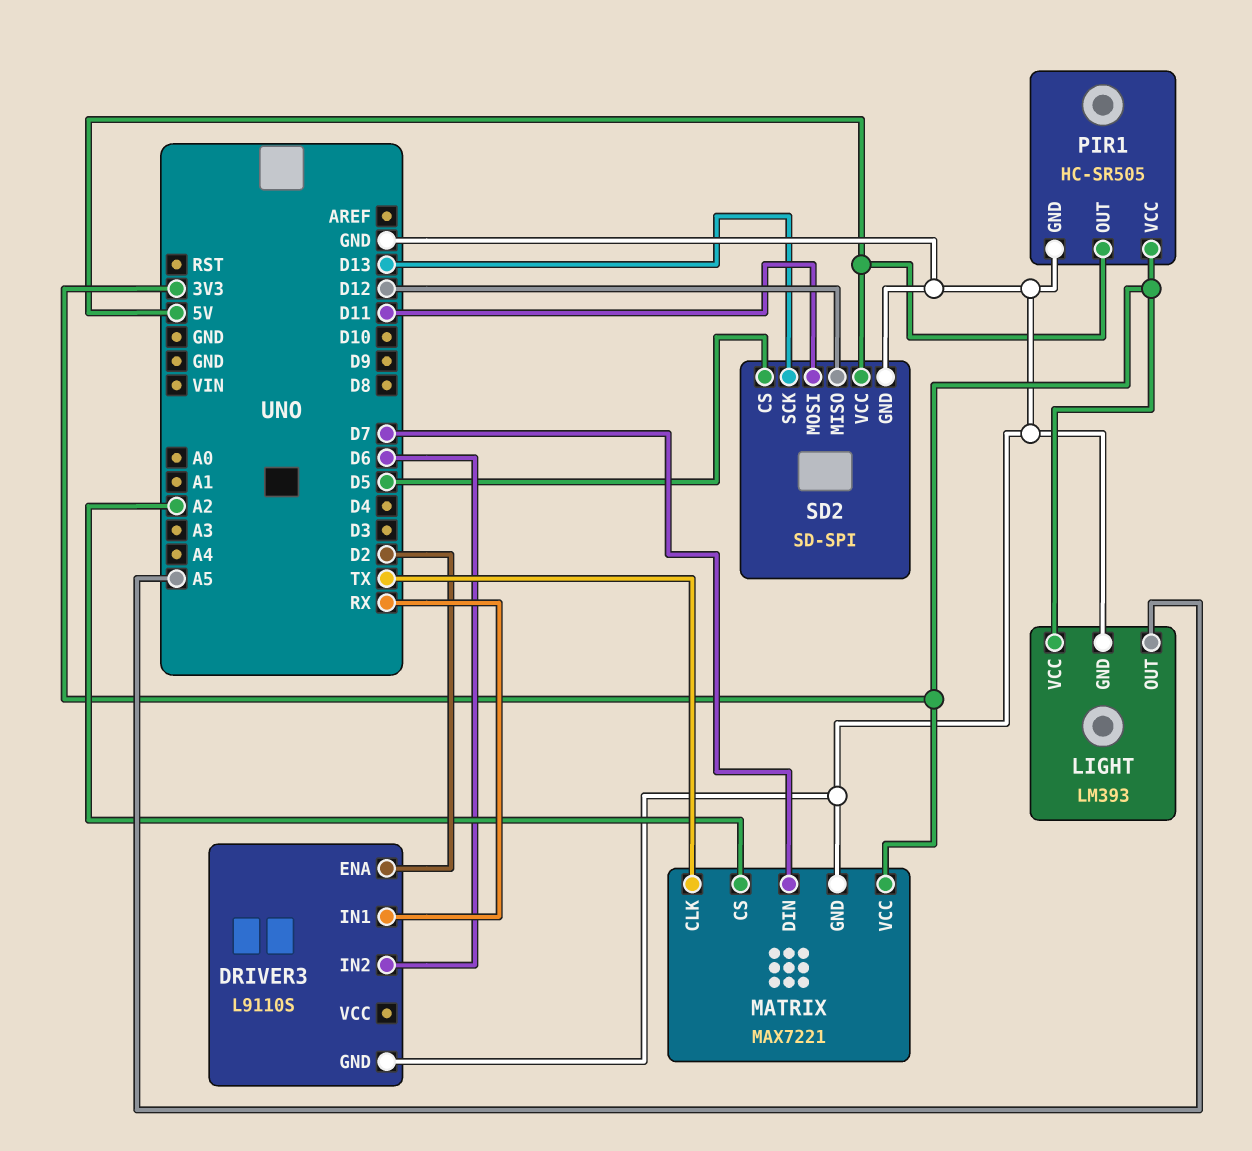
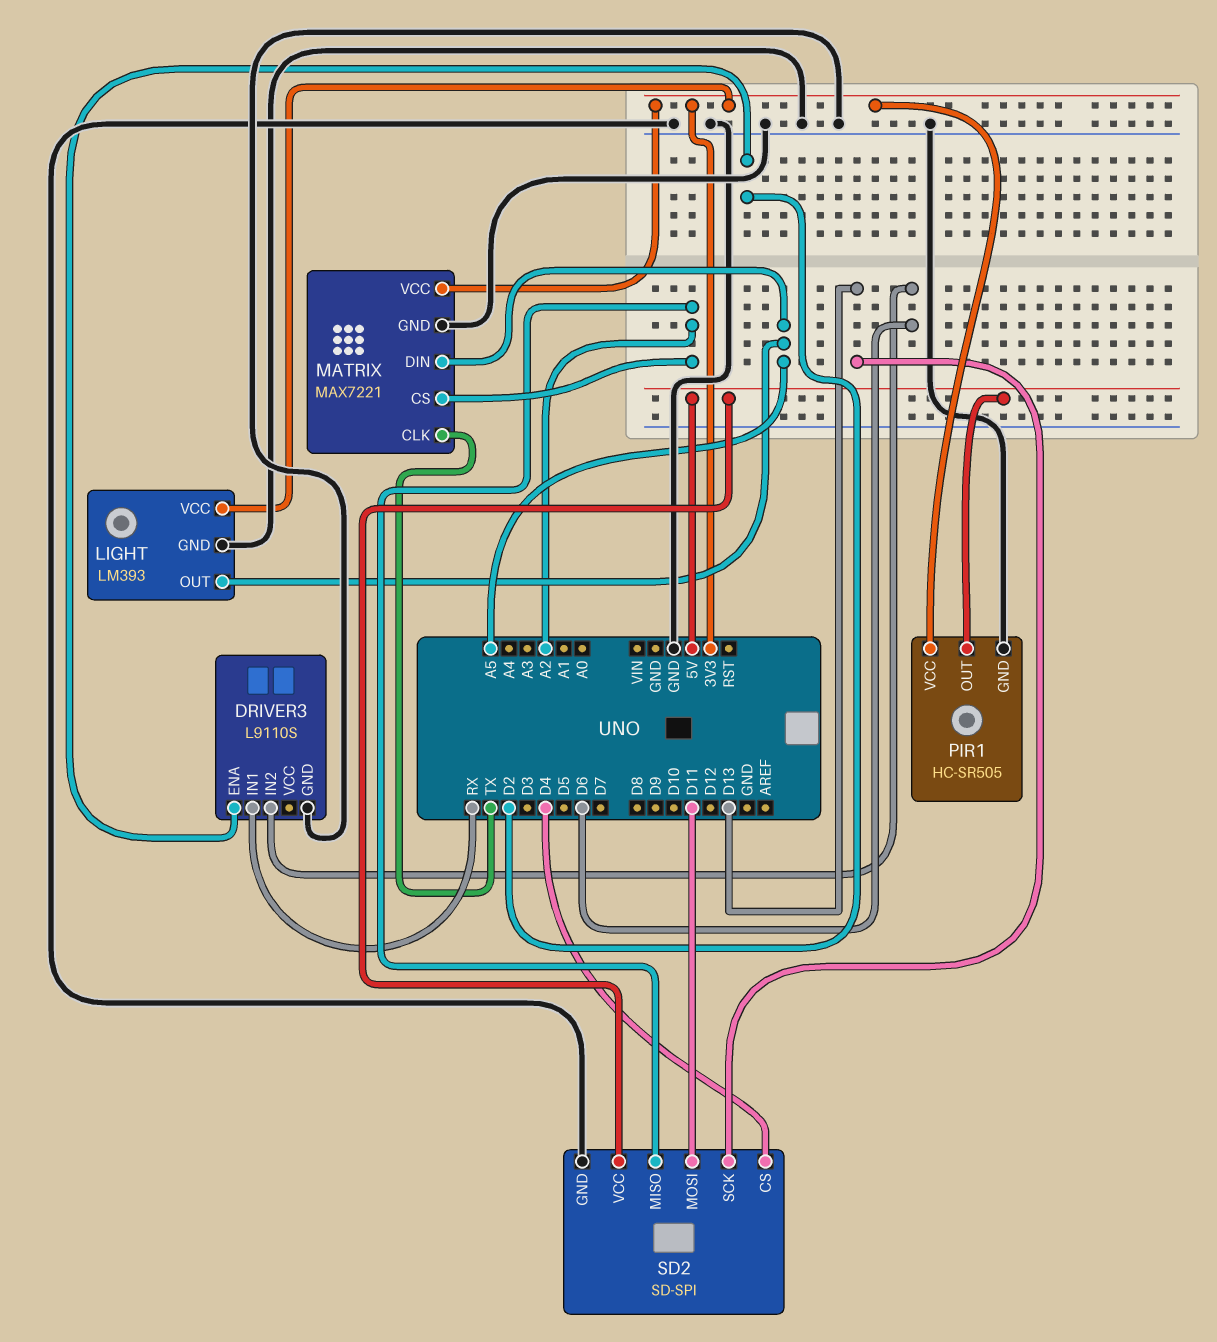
MATRIX pin DIN: D7 -> A5
SD2 pin CS: D5 -> D4
SD2 pin MISO: D12 -> A2

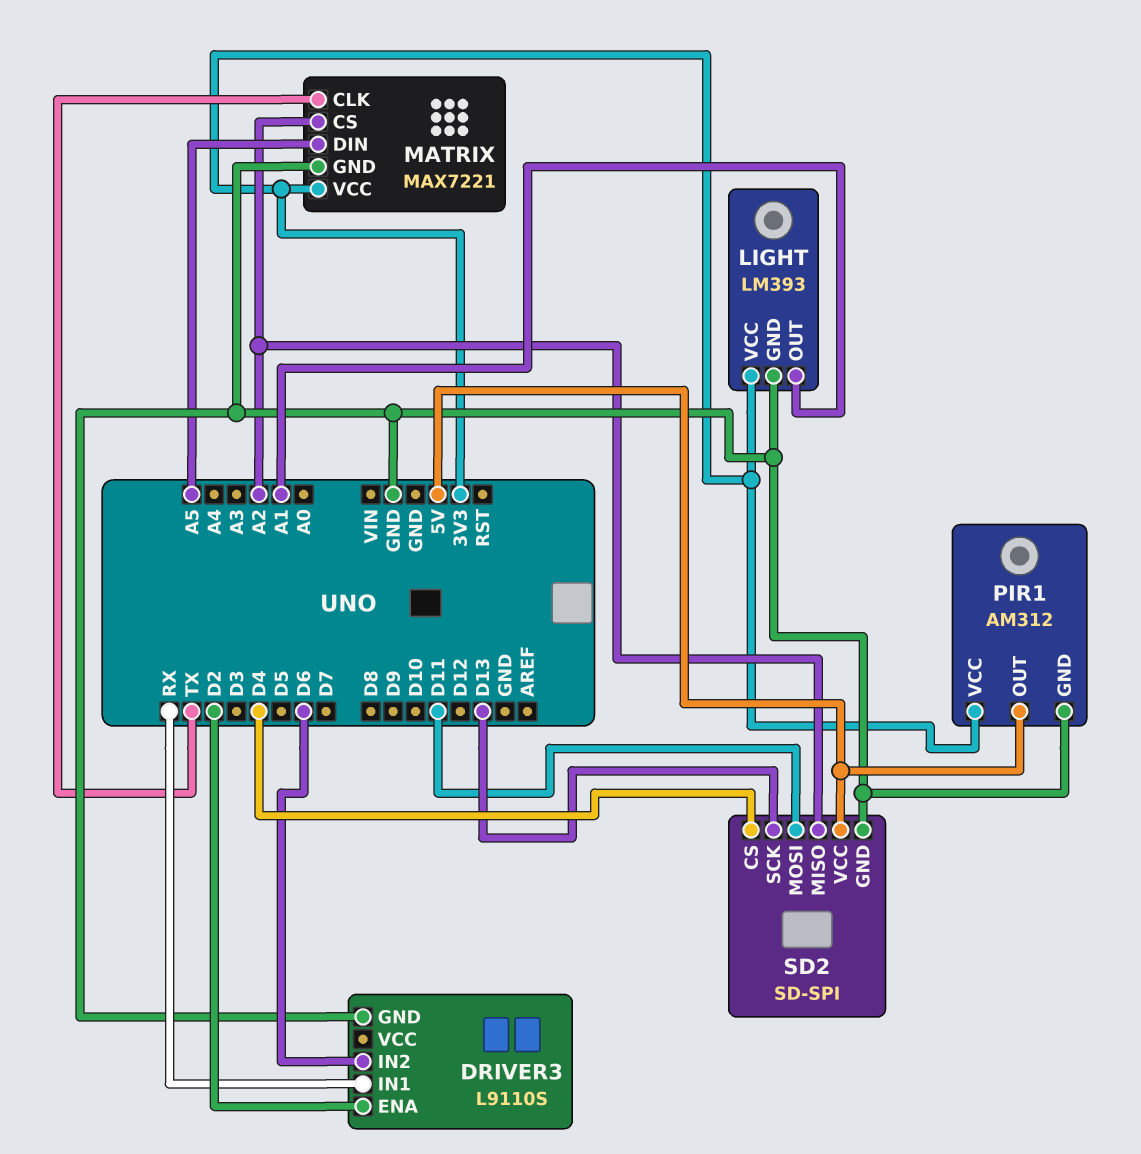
LIGHT pin OUT: A5 -> A1
PIR1: HC-SR505 -> AM312

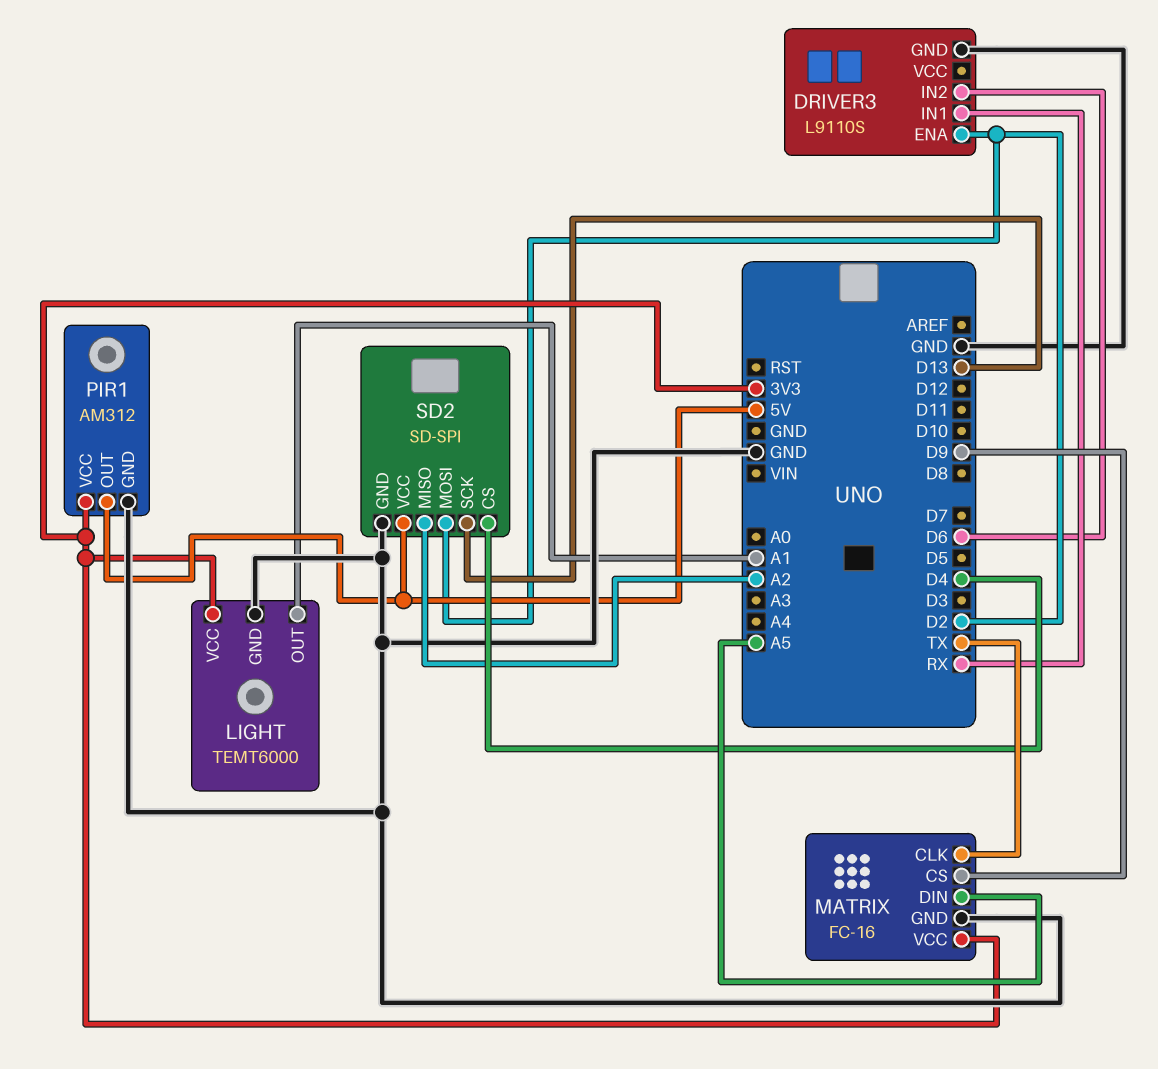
LIGHT: LM393 -> TEMT6000
MATRIX: MAX7221 -> FC-16
MATRIX pin CS: A2 -> D9
SD2 pin MOSI: D11 -> D2

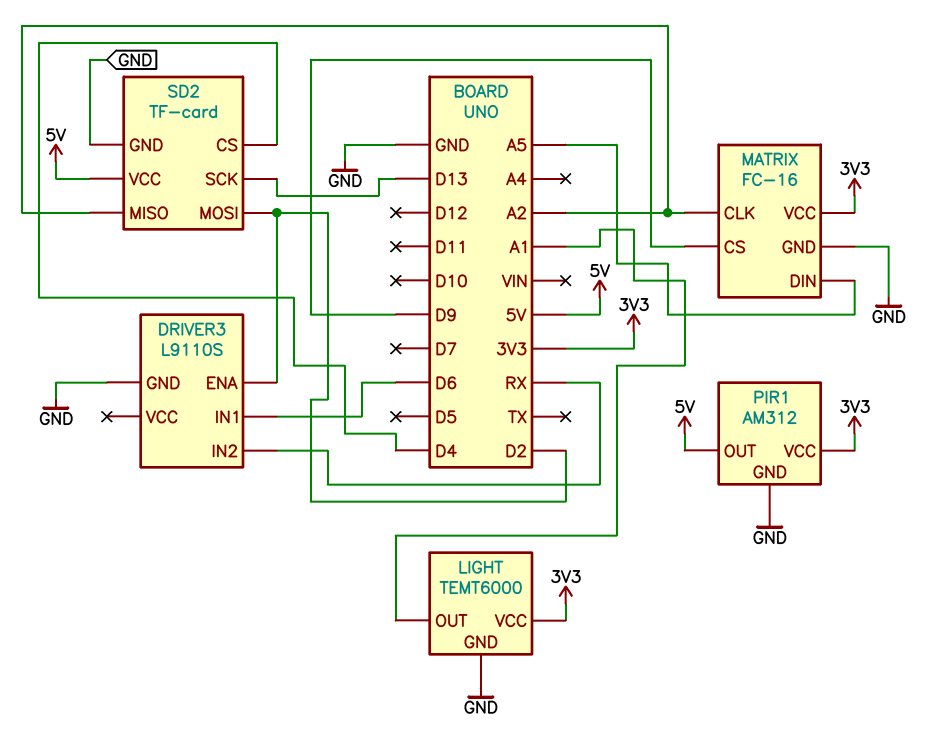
DRIVER3 pin IN1: RX -> D6
DRIVER3 pin IN2: D6 -> RX
MATRIX pin CLK: TX -> A2
SD2: SD-SPI -> TF-card

